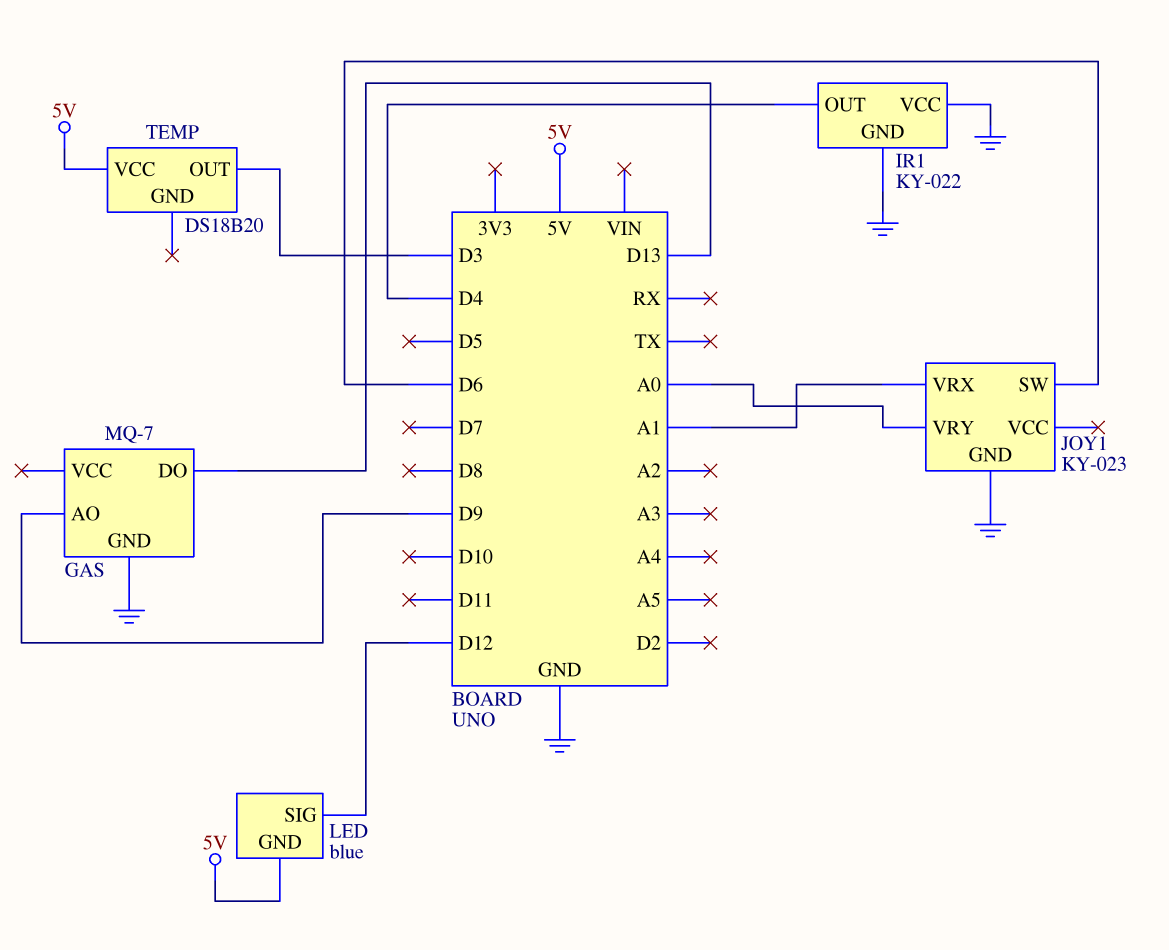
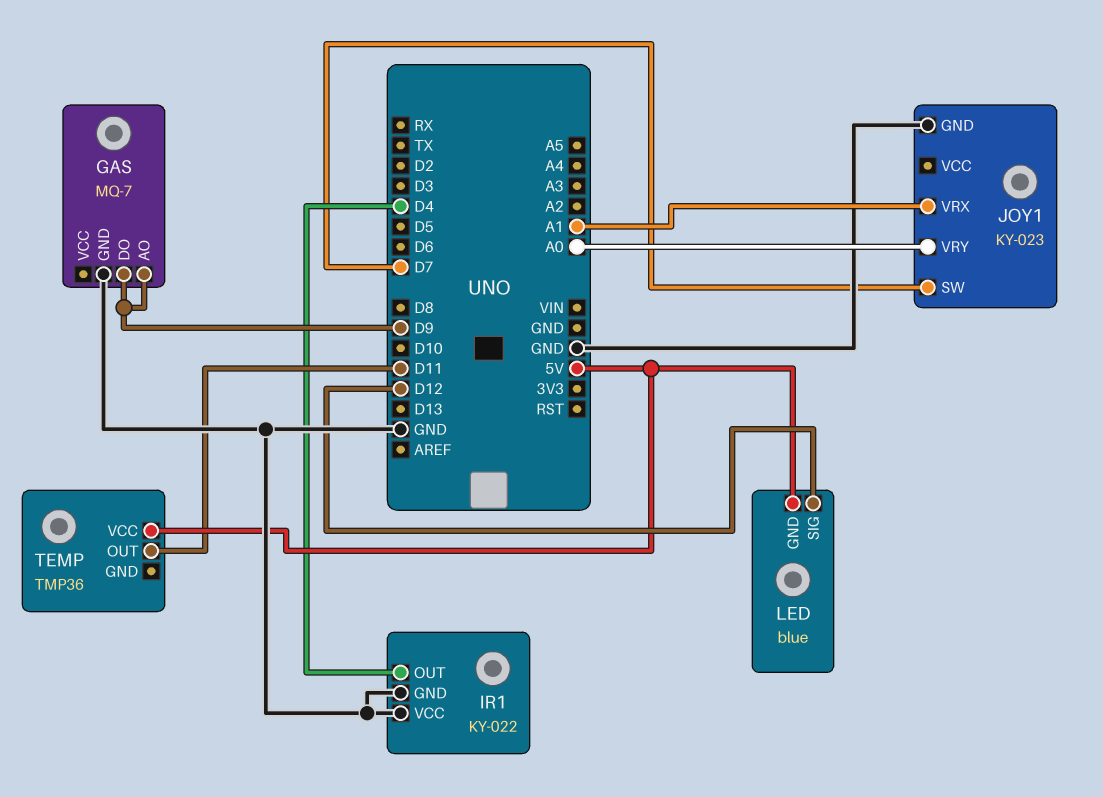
GAS pin DO: D13 -> D9
JOY1 pin SW: D6 -> D7
TEMP: DS18B20 -> TMP36
TEMP pin OUT: D3 -> D11

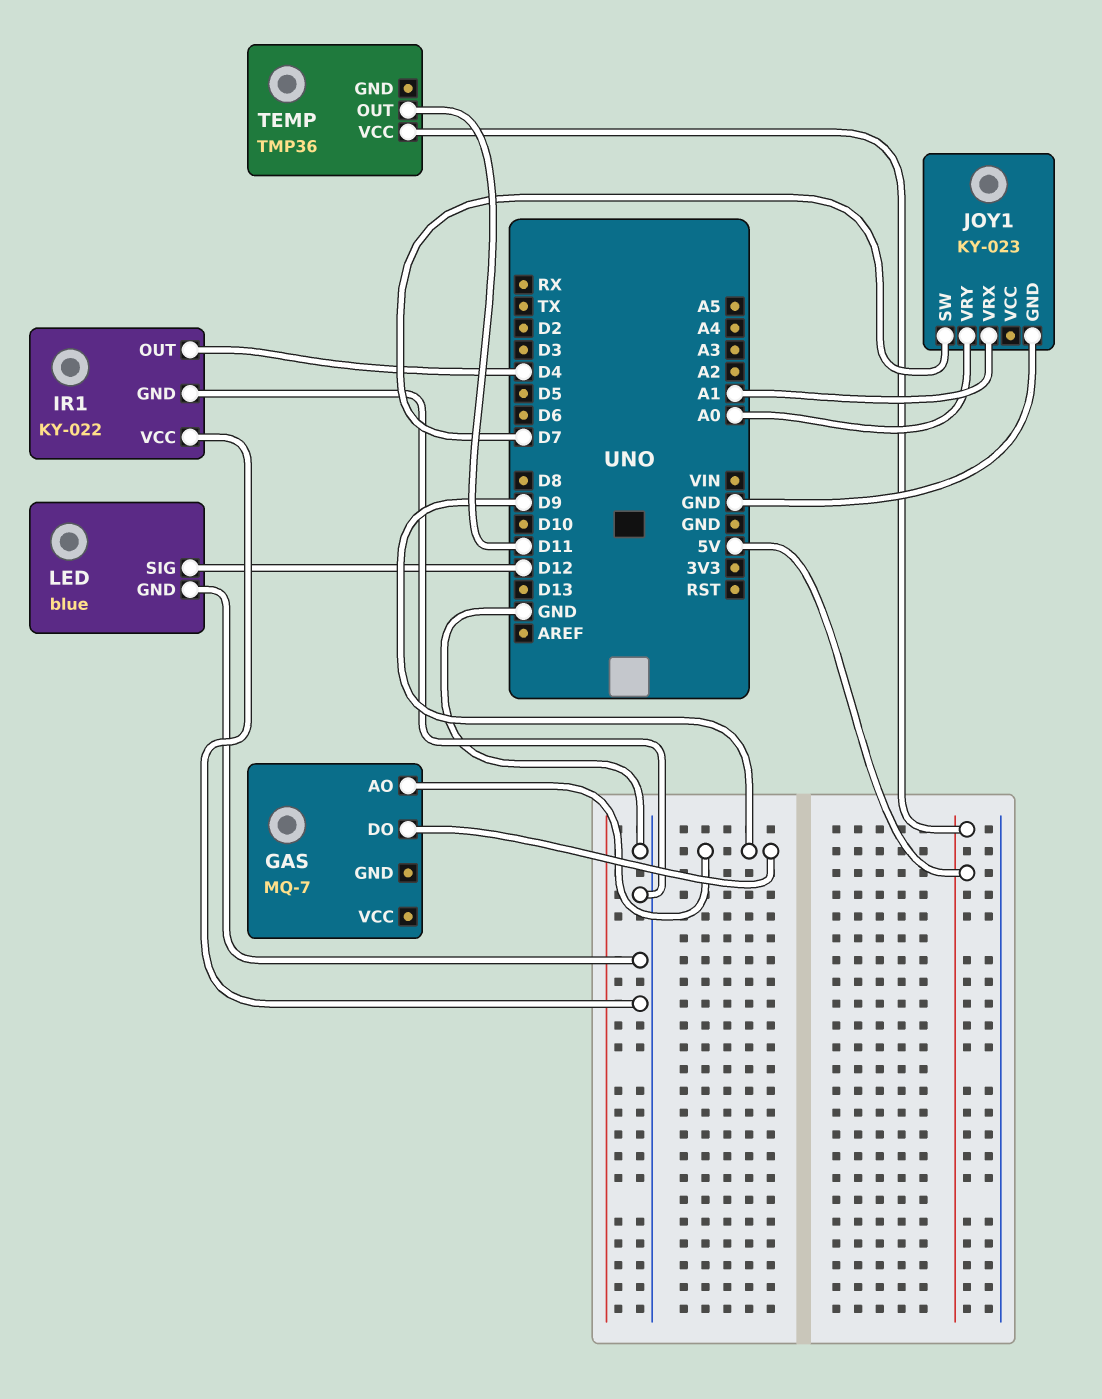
GAS pin GND: GND -> none
LED pin GND: 5V -> GND

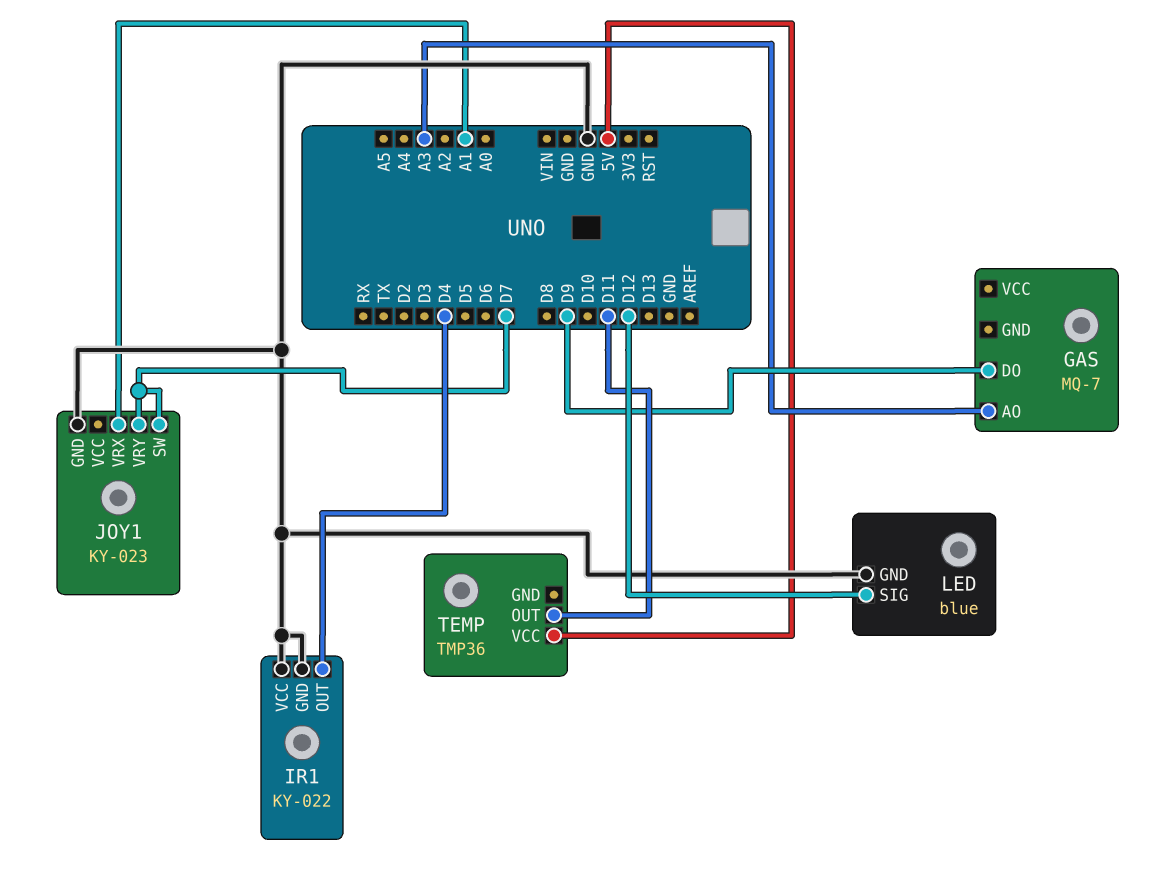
GAS pin AO: D9 -> A3
JOY1 pin VRY: A0 -> D7

